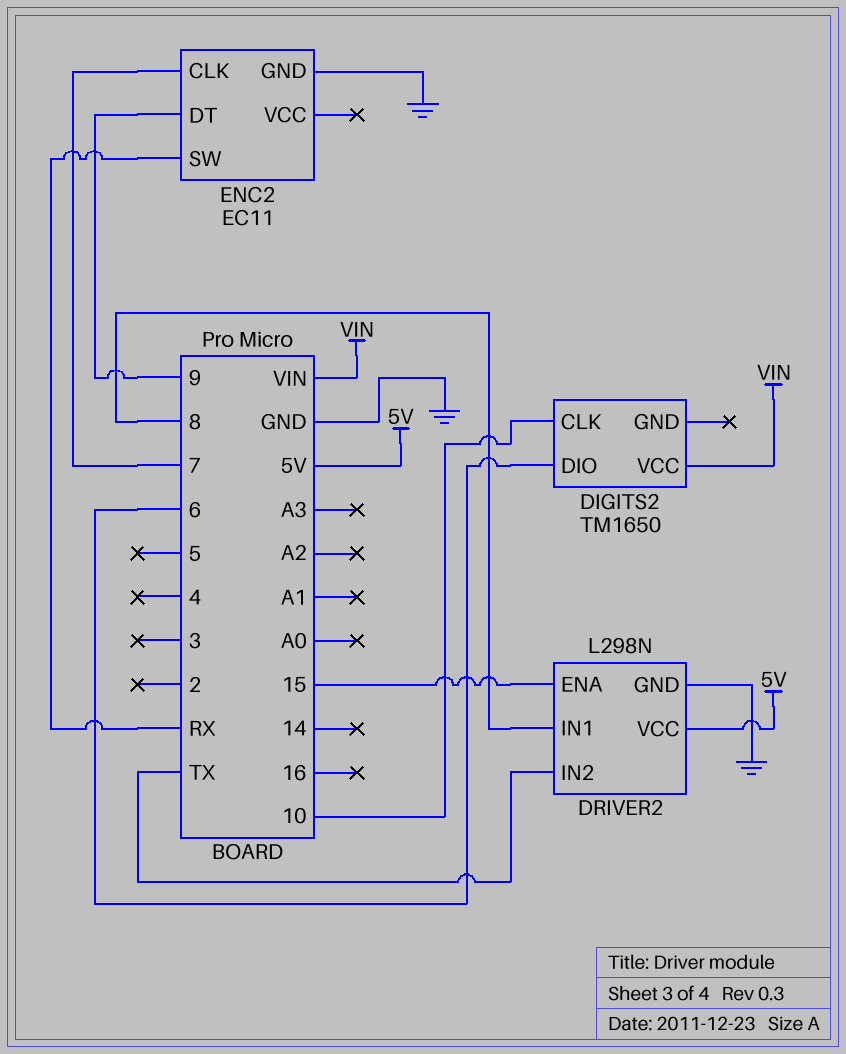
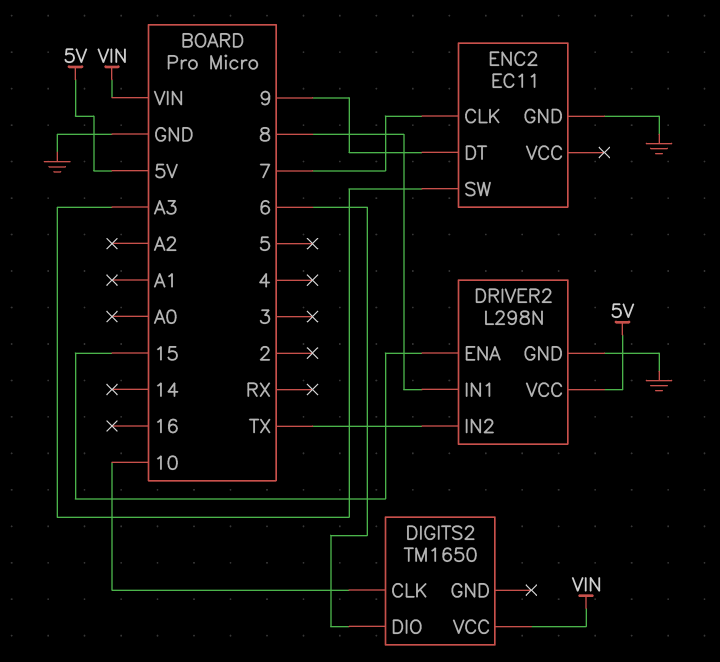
ENC2 pin SW: RX -> A3

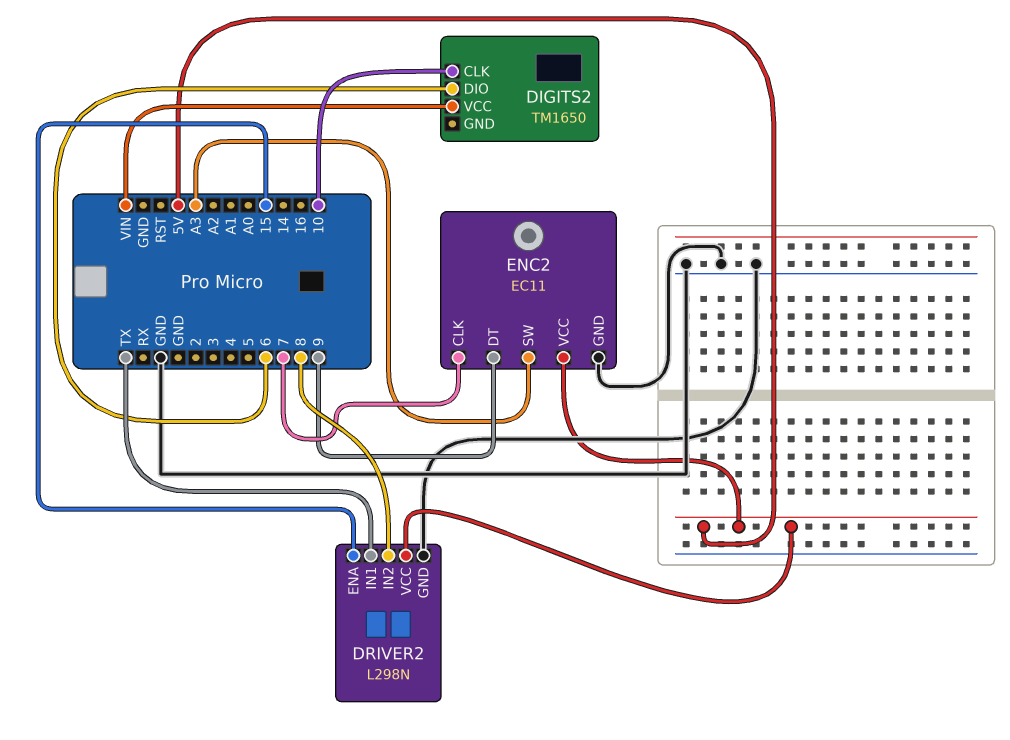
DRIVER2 pin IN1: 8 -> TX
DRIVER2 pin IN2: TX -> 8
ENC2 pin VCC: none -> 5V

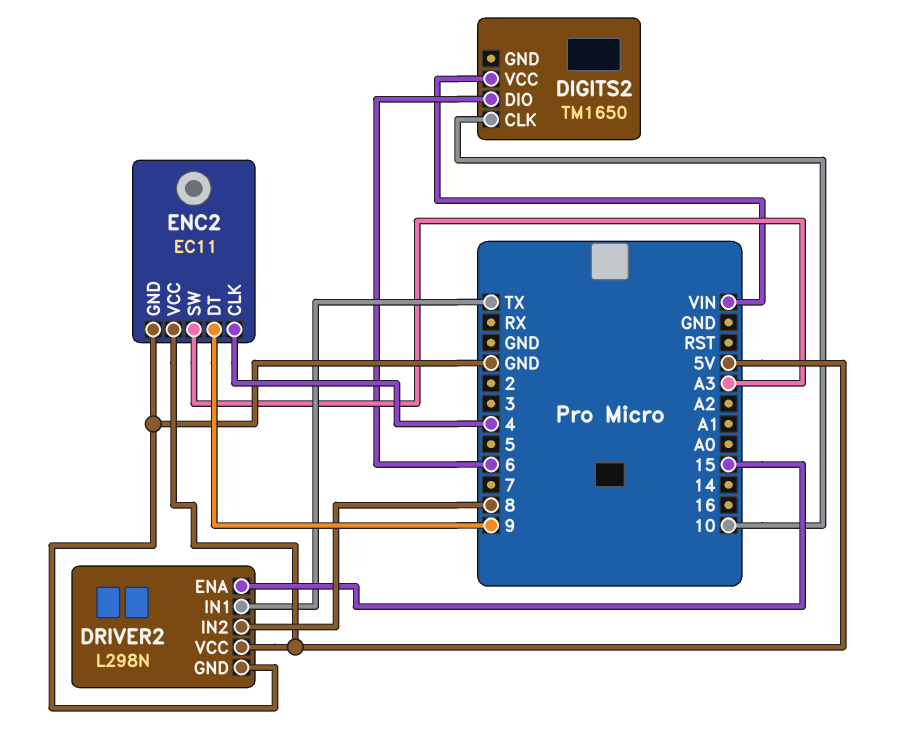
ENC2 pin CLK: 7 -> 4

